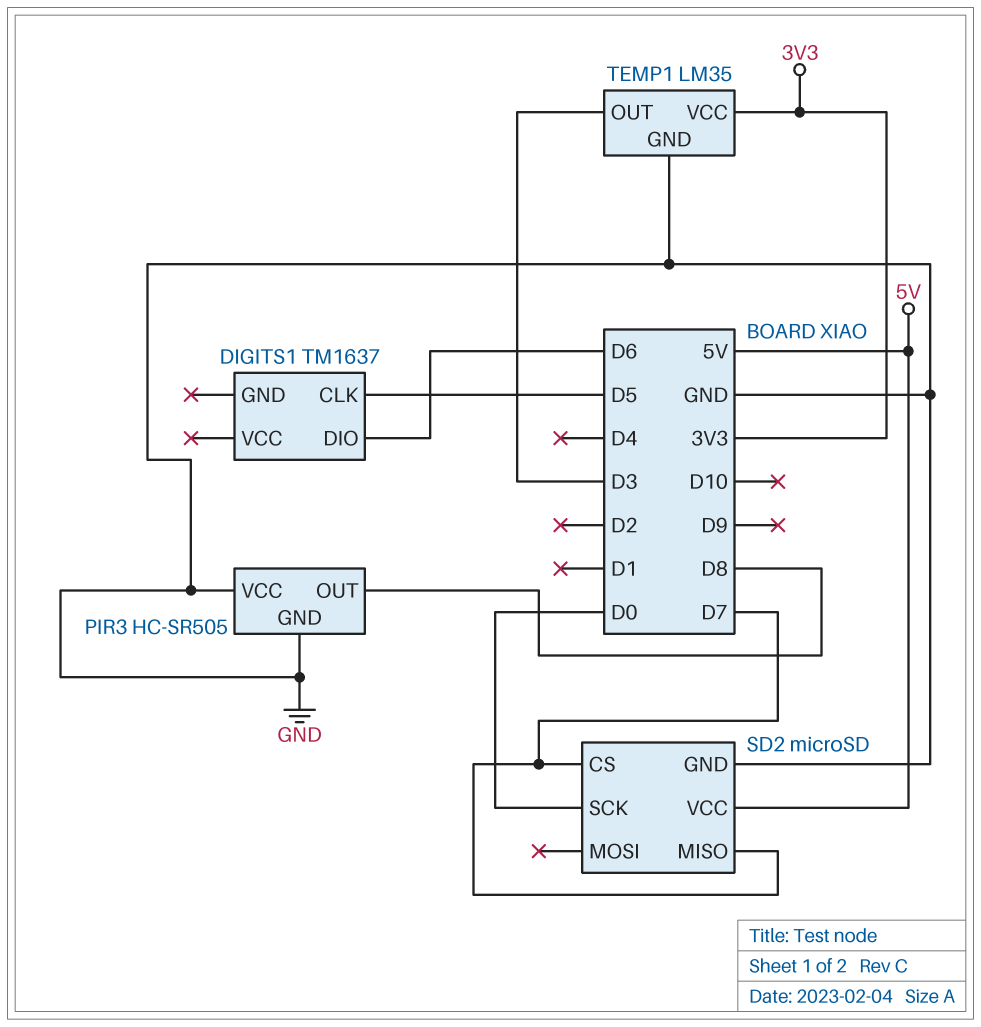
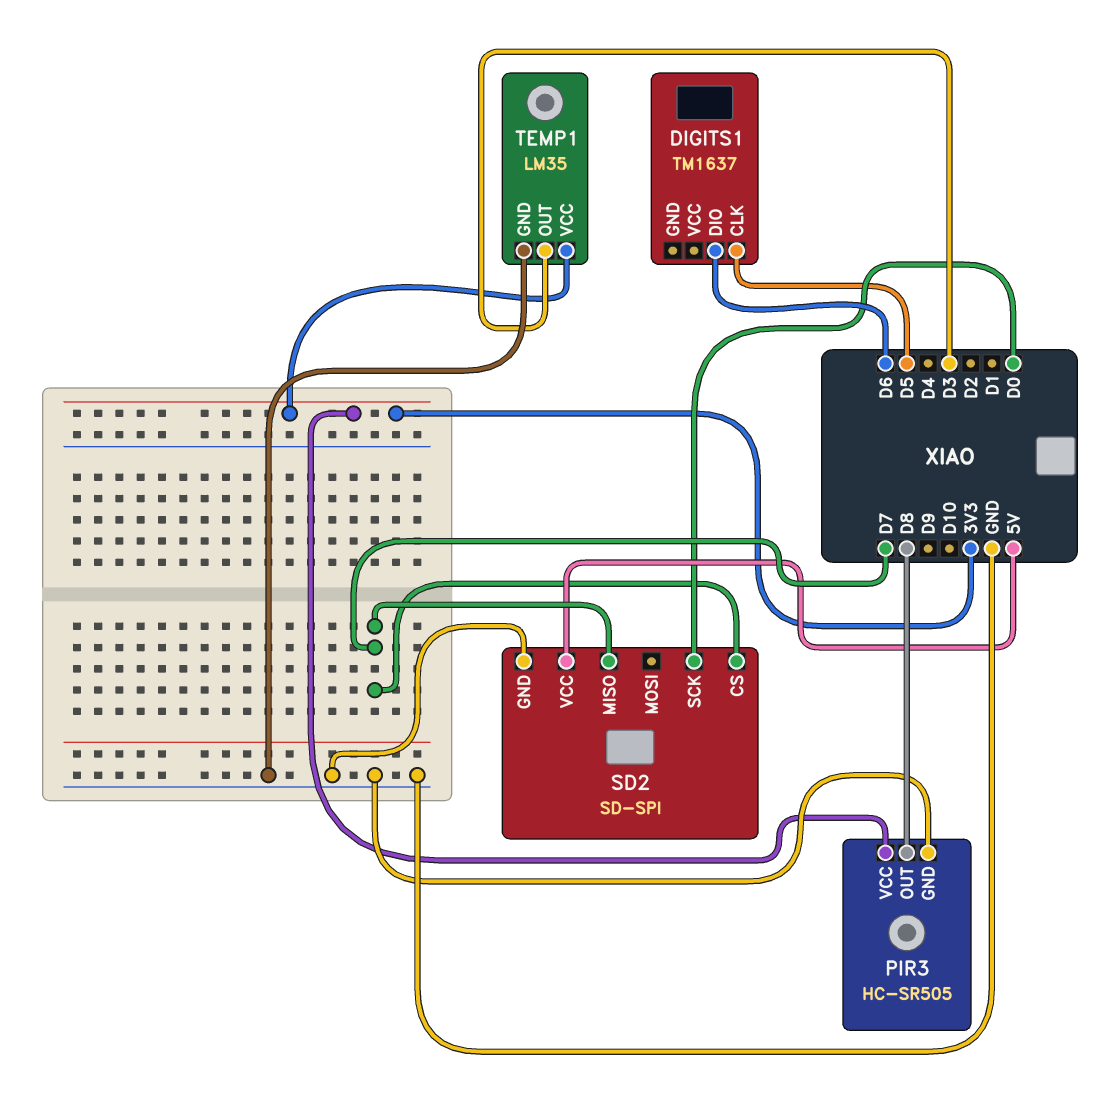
PIR3 pin VCC: GND -> 3V3
SD2: microSD -> SD-SPI

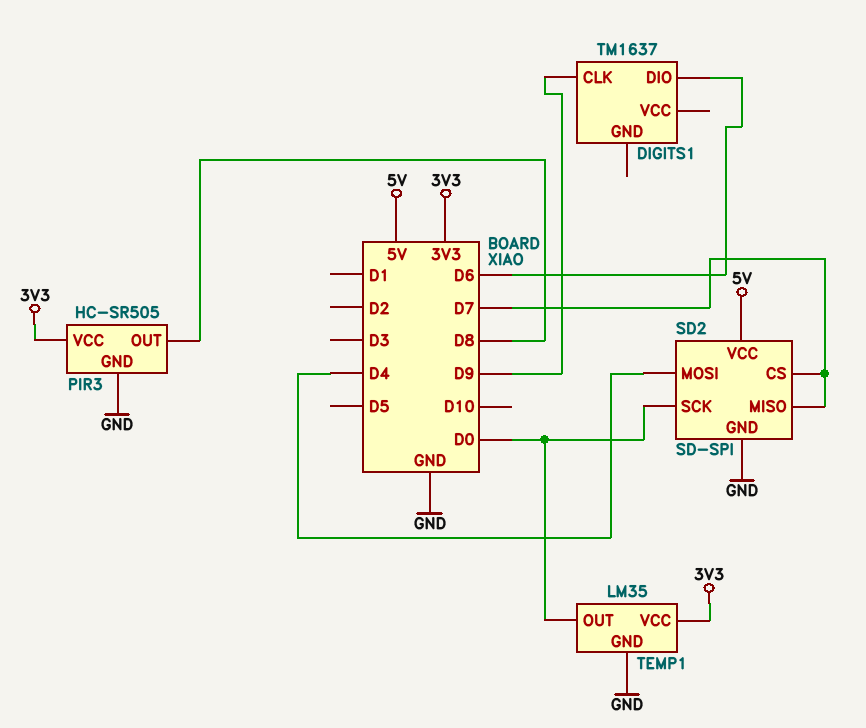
DIGITS1 pin CLK: D5 -> D9
SD2 pin MOSI: none -> D4
TEMP1 pin OUT: D3 -> D0

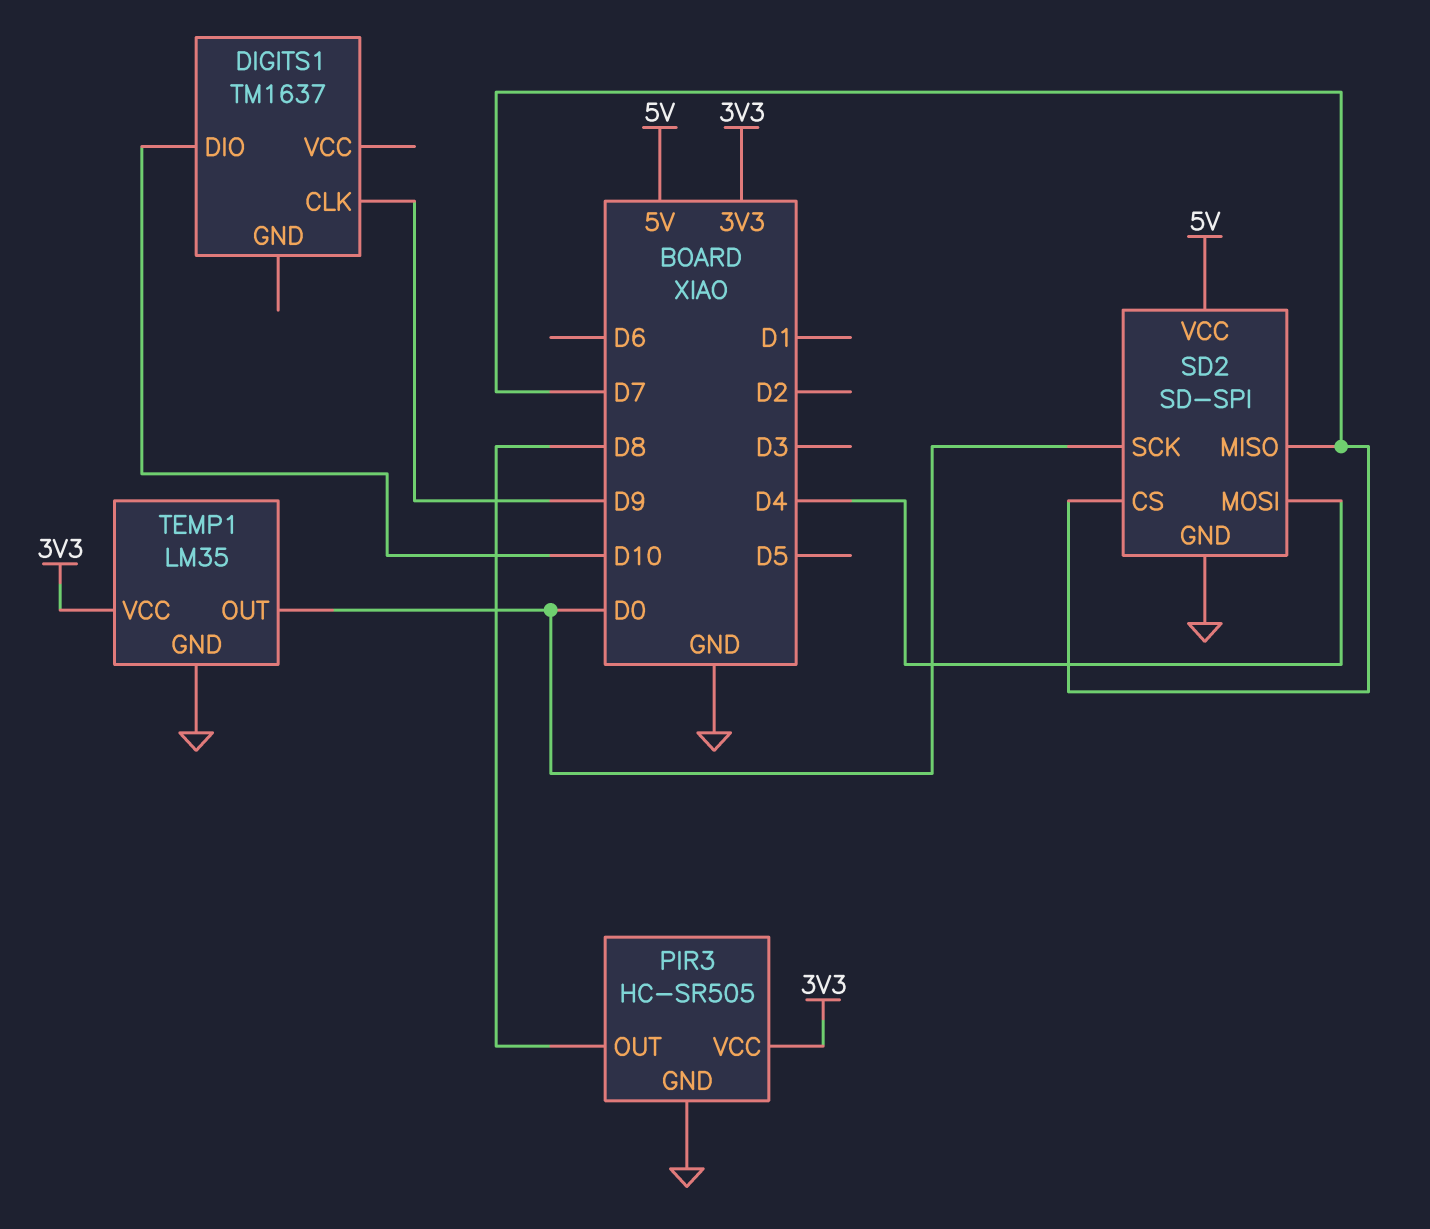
DIGITS1 pin DIO: D6 -> D10

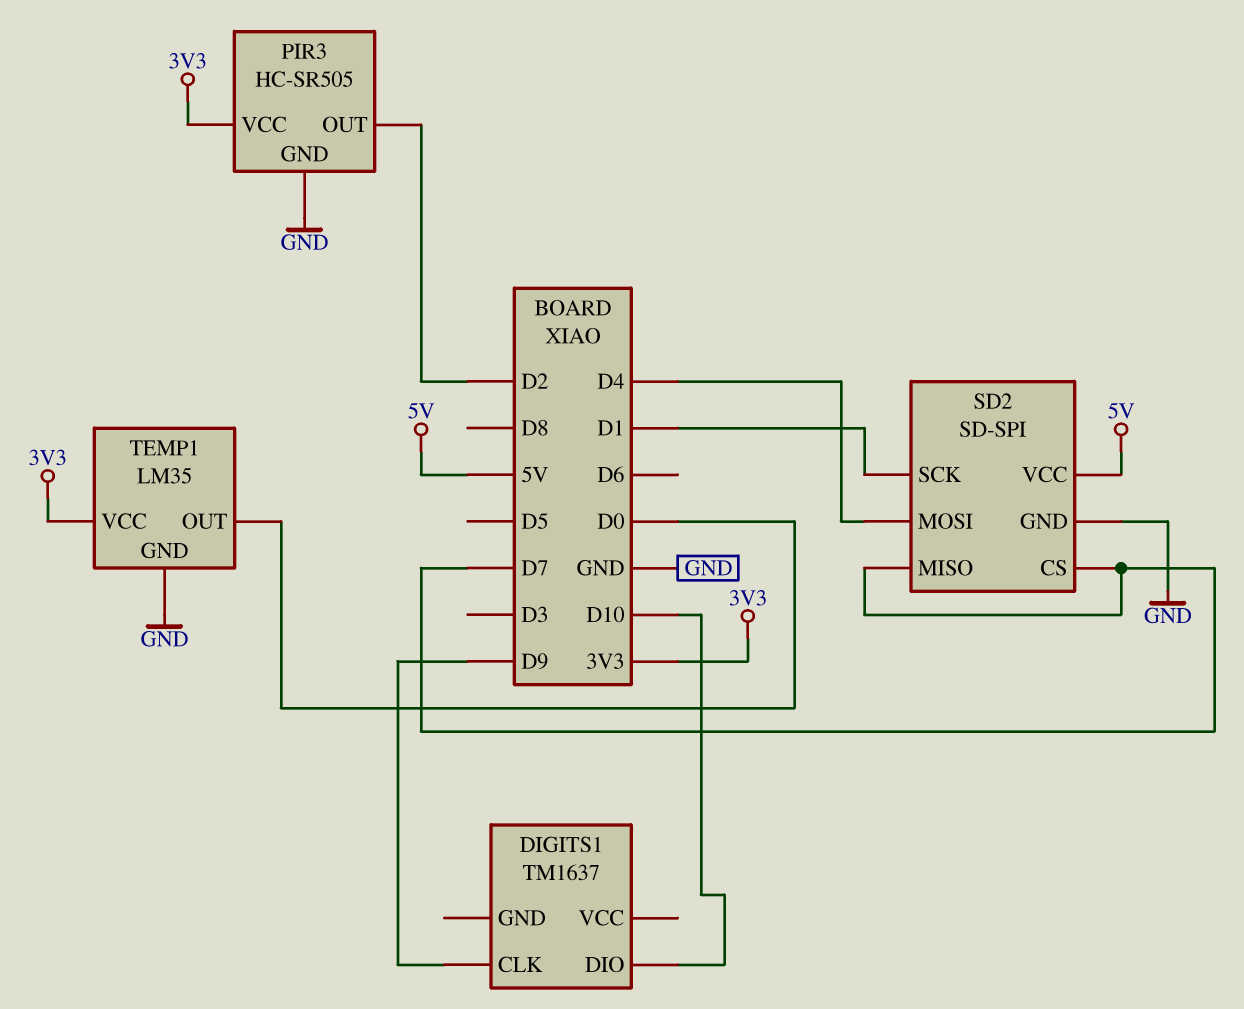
PIR3 pin OUT: D8 -> D2
SD2 pin SCK: D0 -> D1

